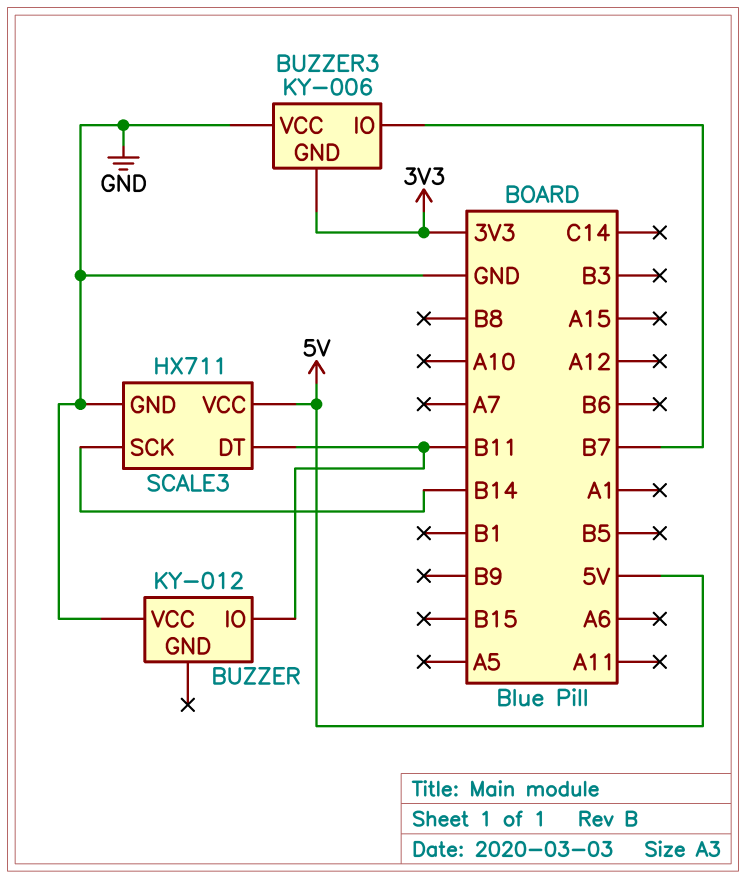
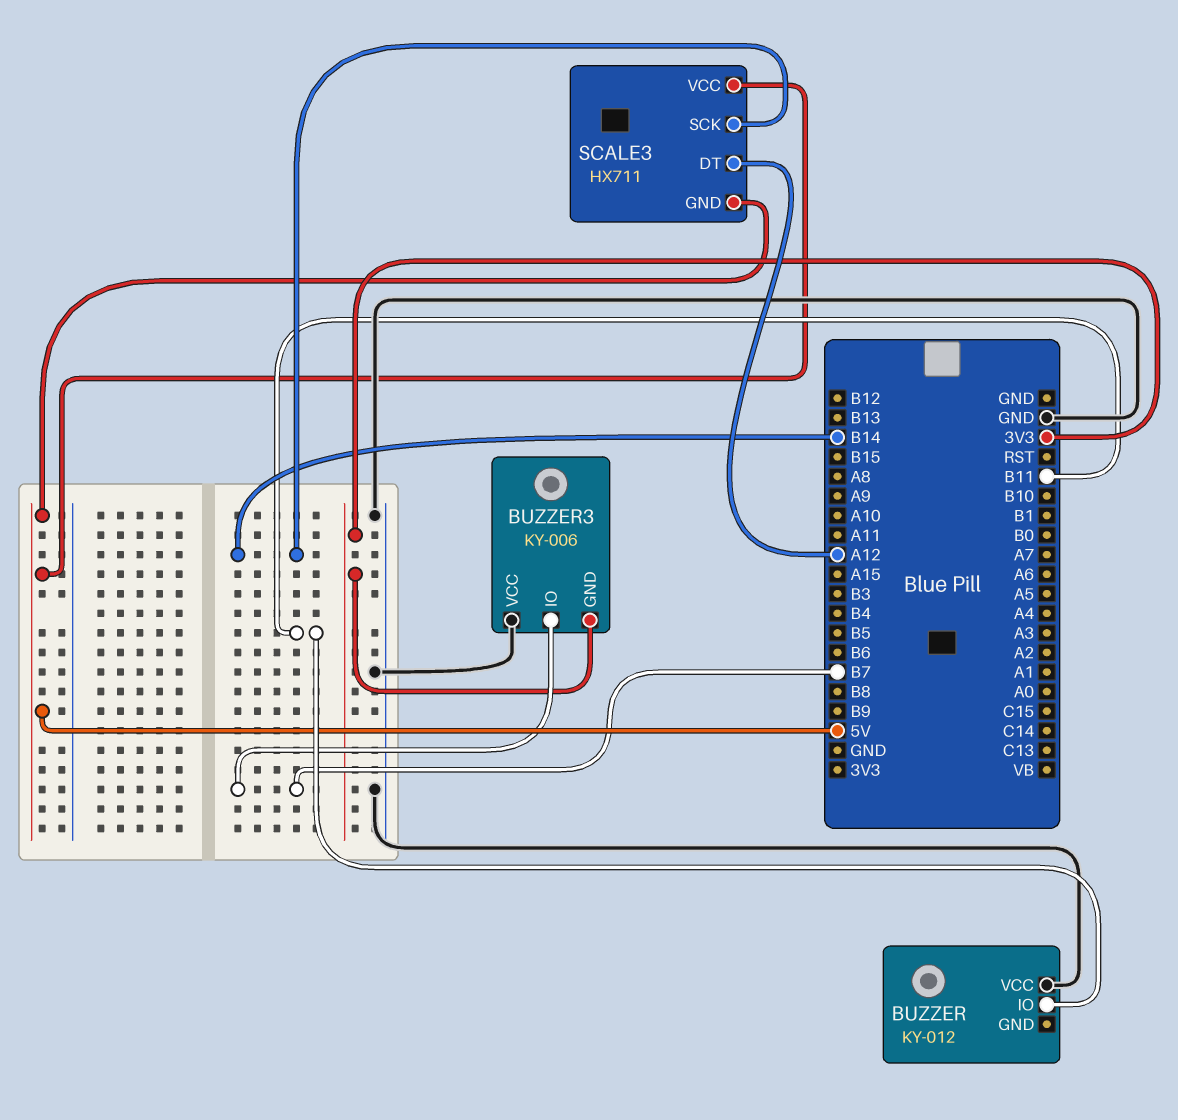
SCALE3 pin DT: B11 -> A12
SCALE3 pin GND: GND -> 5V

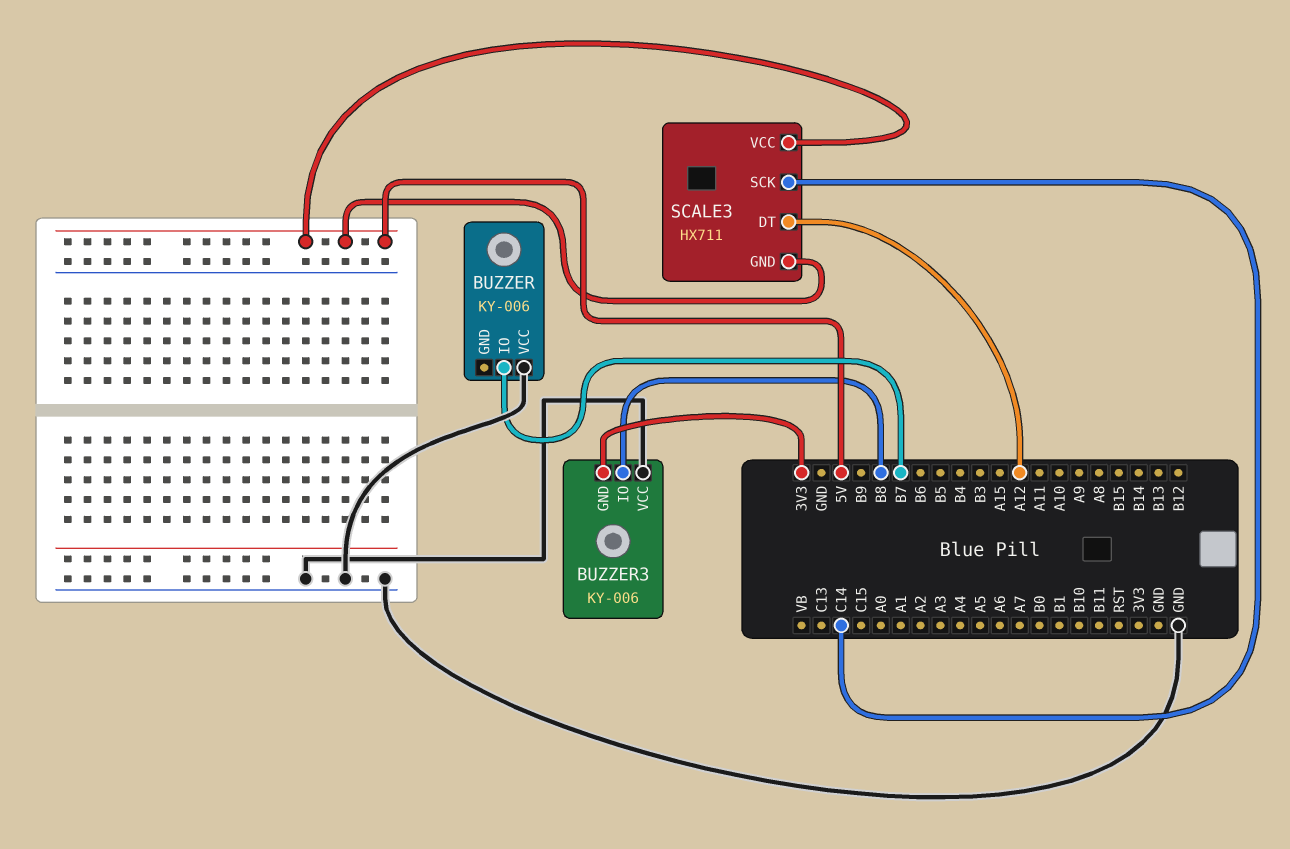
BUZZER: KY-012 -> KY-006
BUZZER pin IO: B11 -> B7
BUZZER3 pin IO: B7 -> B8
SCALE3 pin SCK: B14 -> C14

